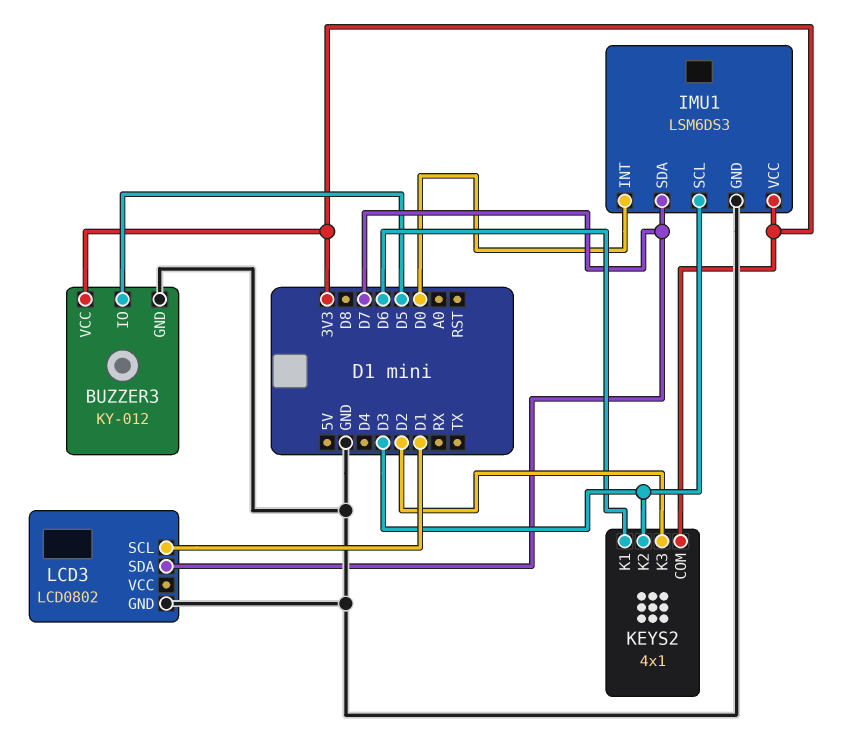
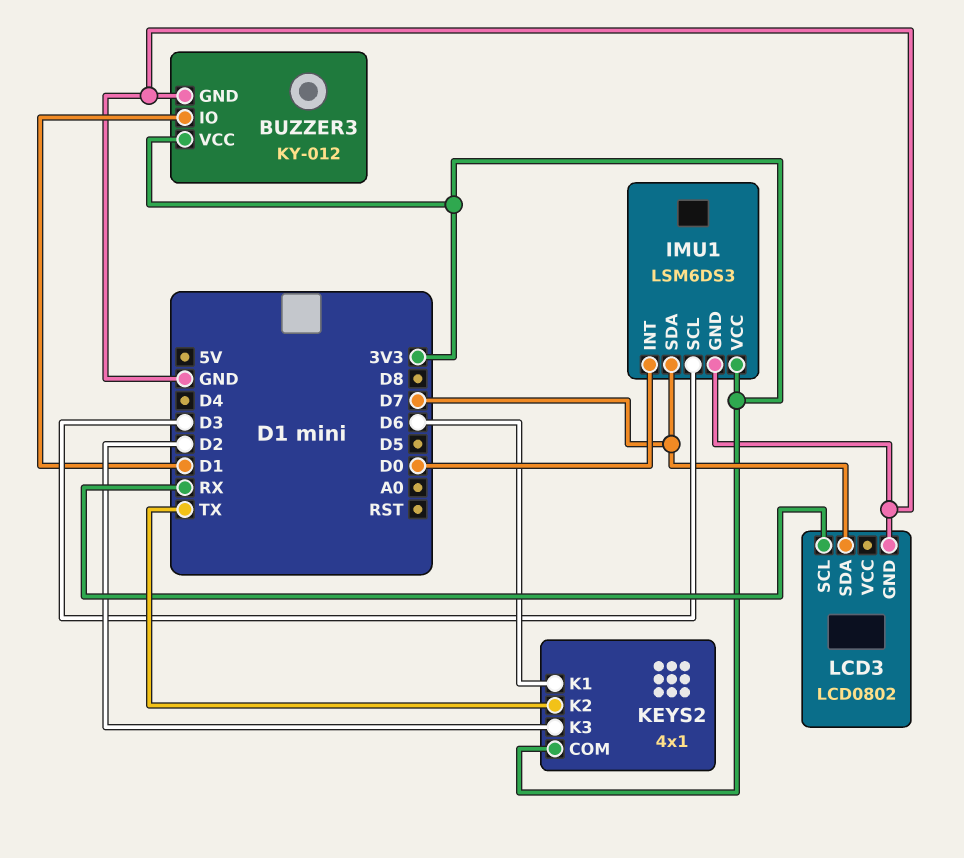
BUZZER3 pin IO: D5 -> D1
KEYS2 pin K2: D3 -> TX
LCD3 pin SCL: D1 -> RX

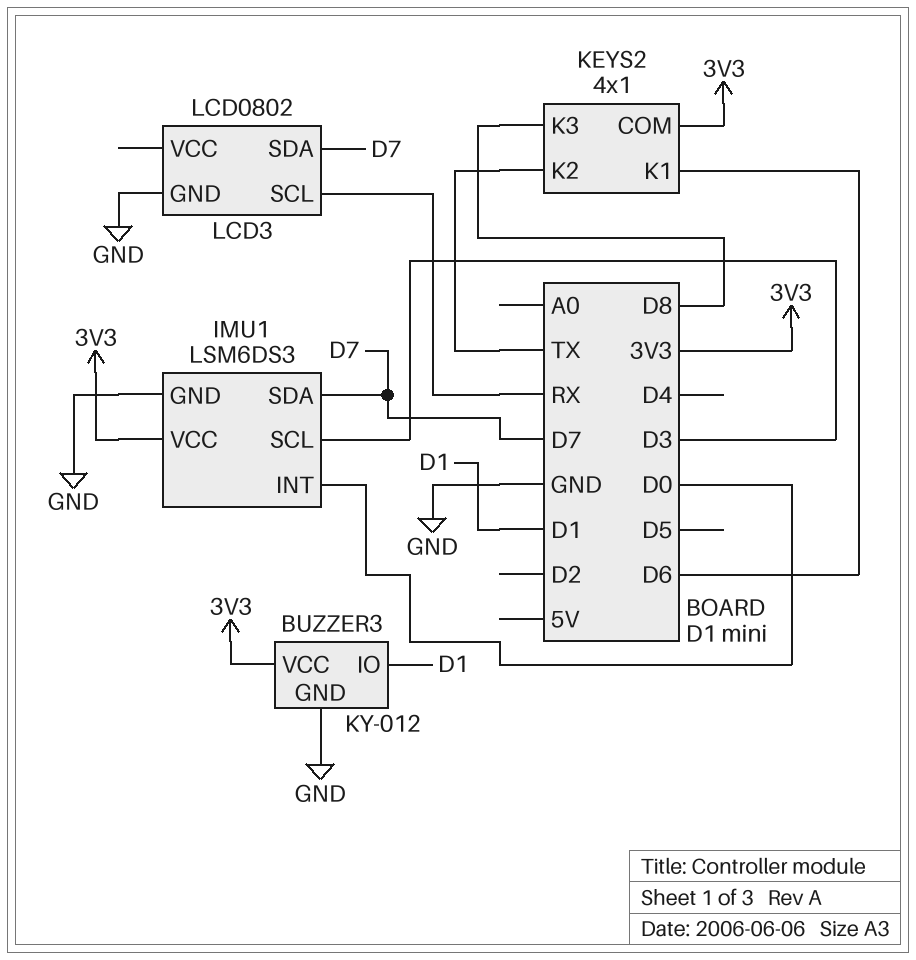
KEYS2 pin K3: D2 -> D8

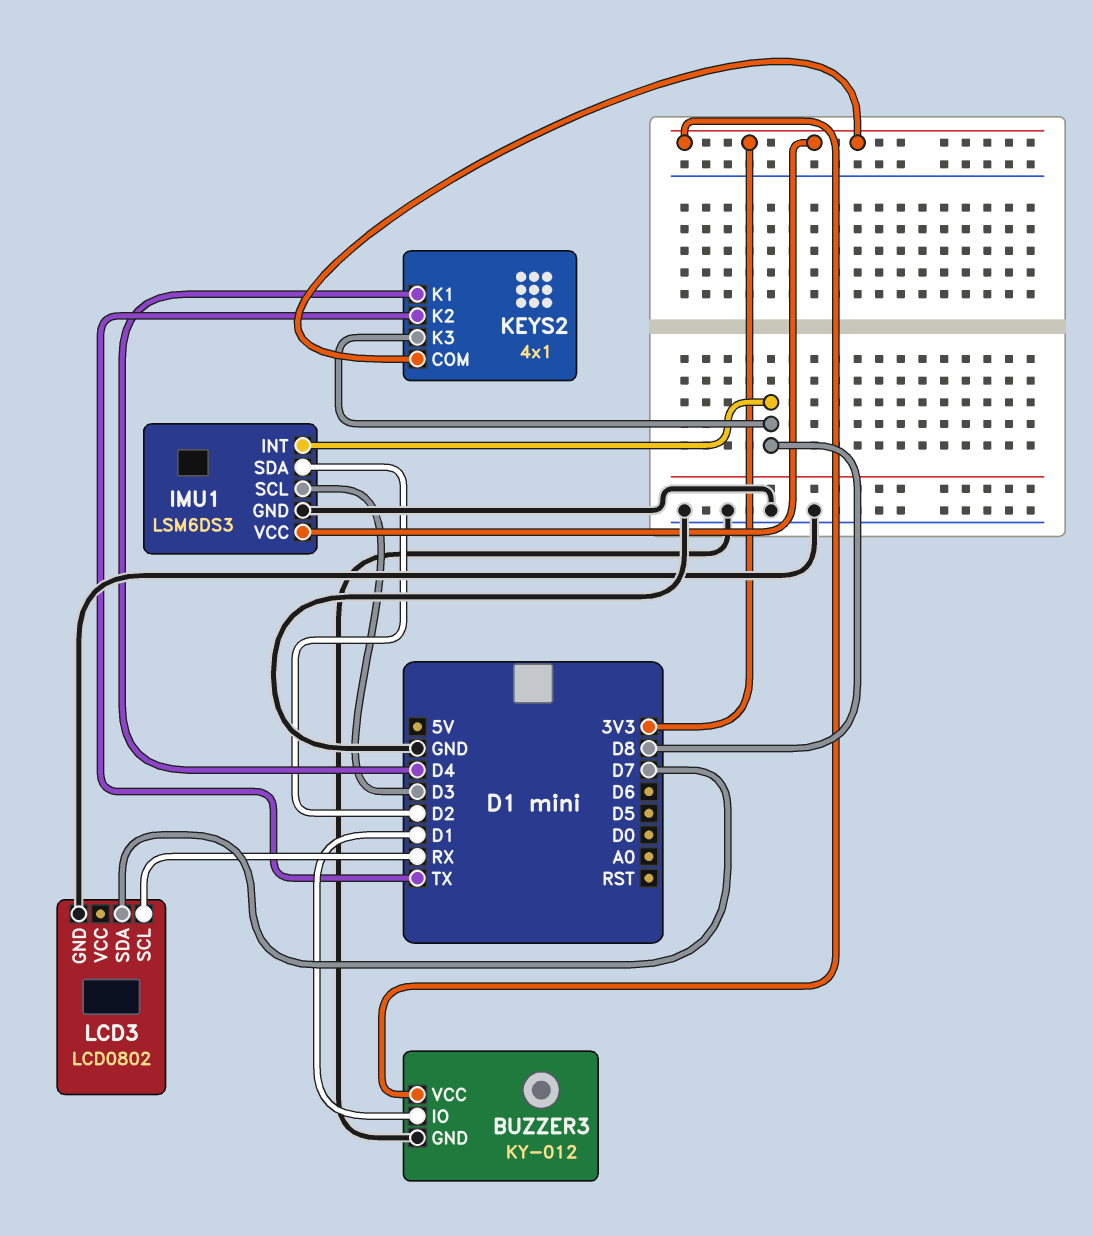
IMU1 pin INT: D0 -> D8
IMU1 pin SDA: D7 -> D2
KEYS2 pin K1: D6 -> D4

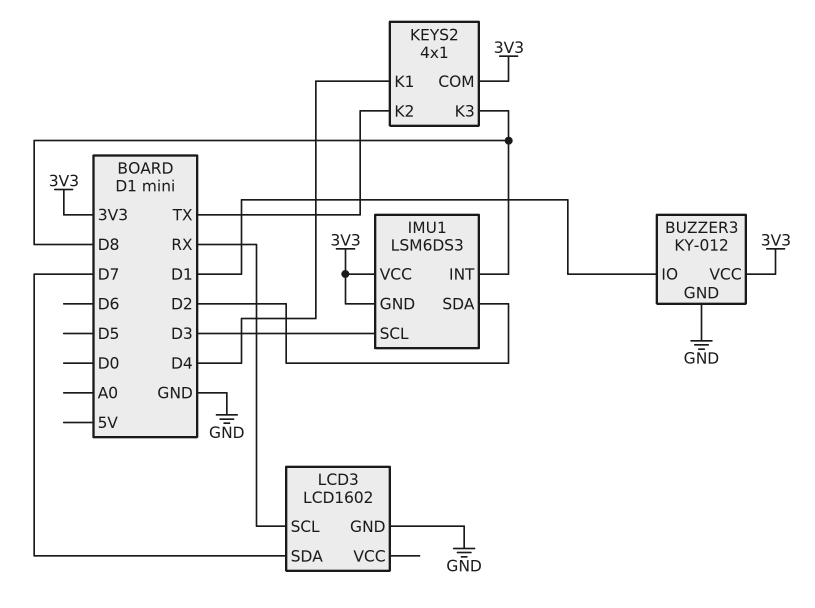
IMU1 pin GND: GND -> 3V3
LCD3: LCD0802 -> LCD1602

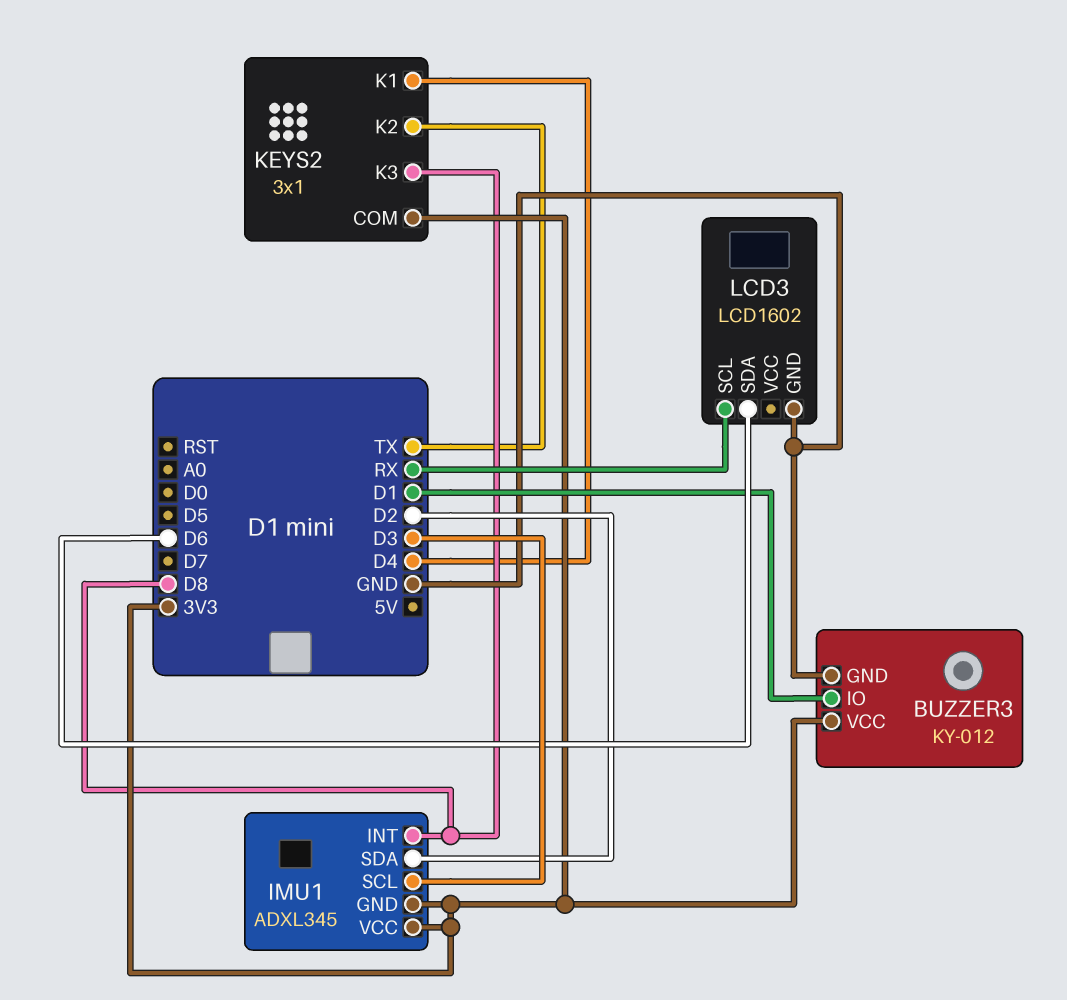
IMU1: LSM6DS3 -> ADXL345
KEYS2: 4x1 -> 3x1
LCD3 pin SDA: D7 -> D6

